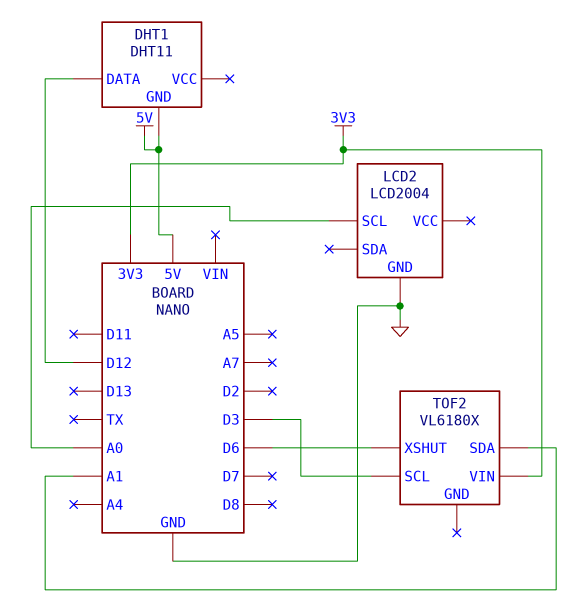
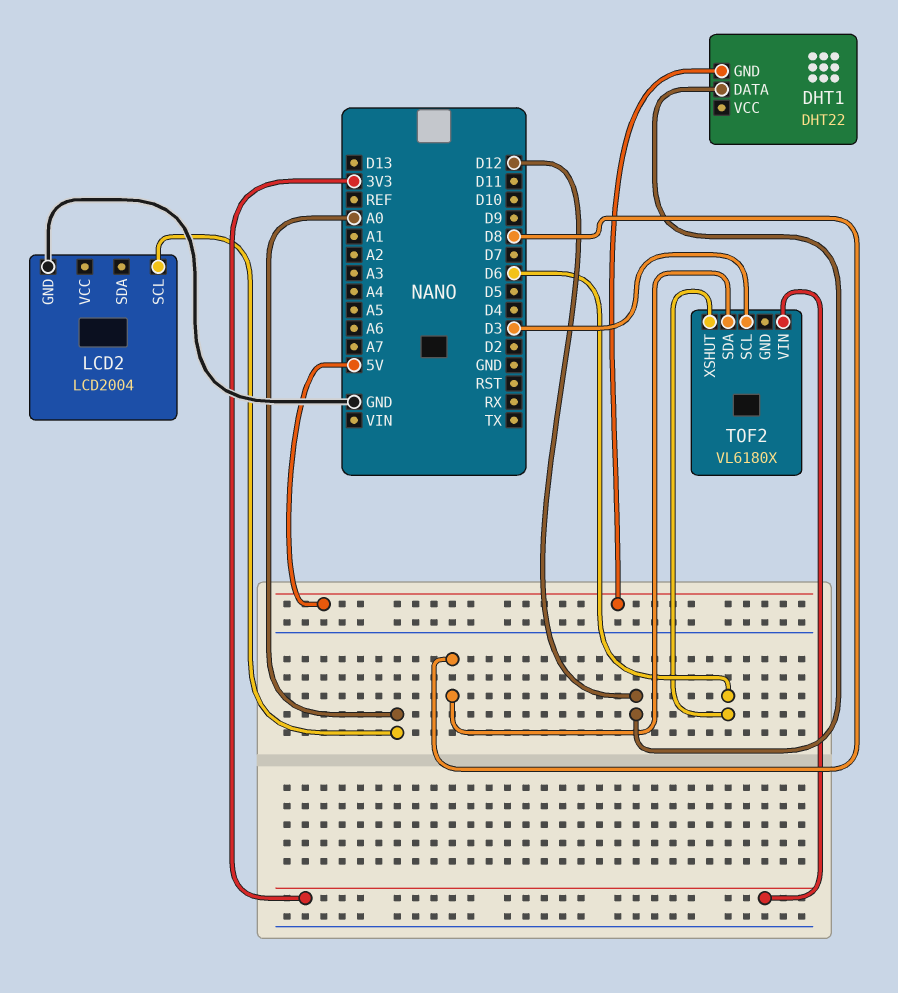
DHT1: DHT11 -> DHT22
TOF2 pin SDA: A1 -> D8

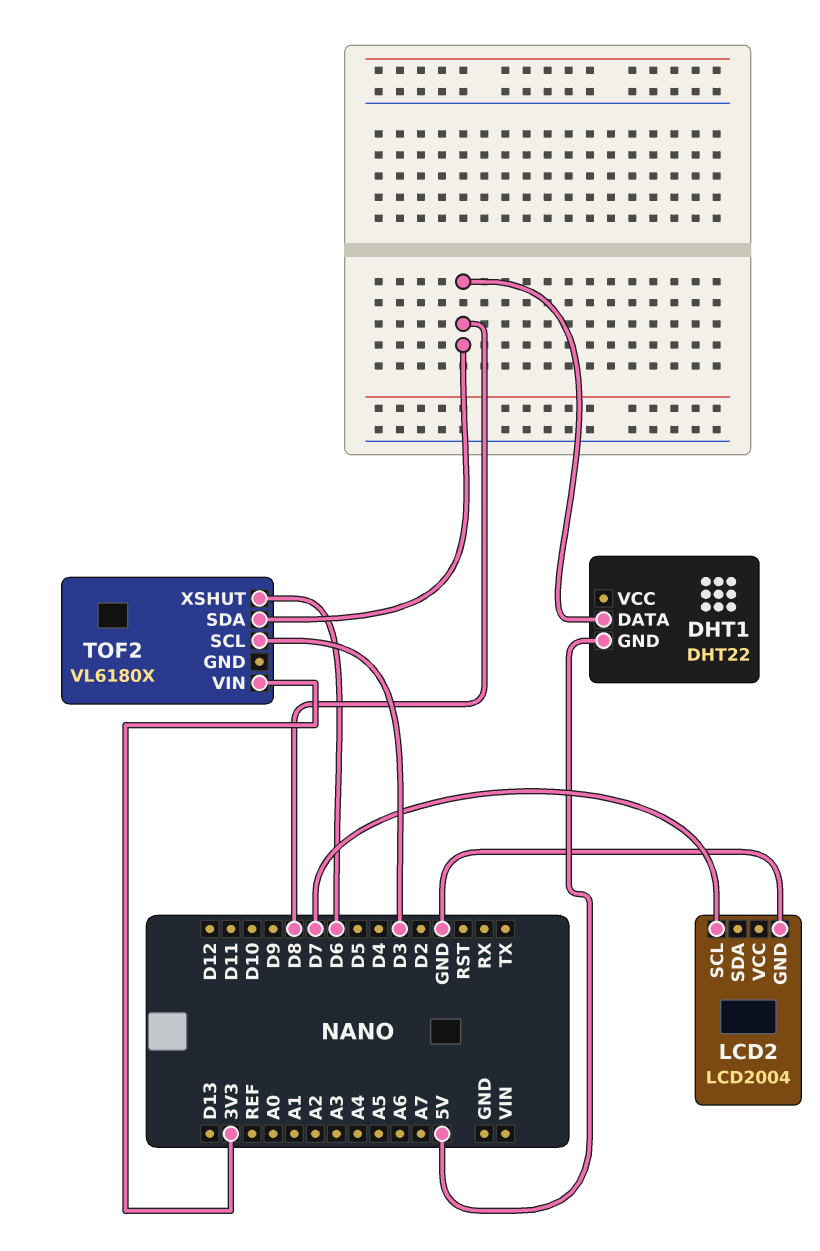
DHT1 pin DATA: D12 -> D8
LCD2 pin SCL: A0 -> D7

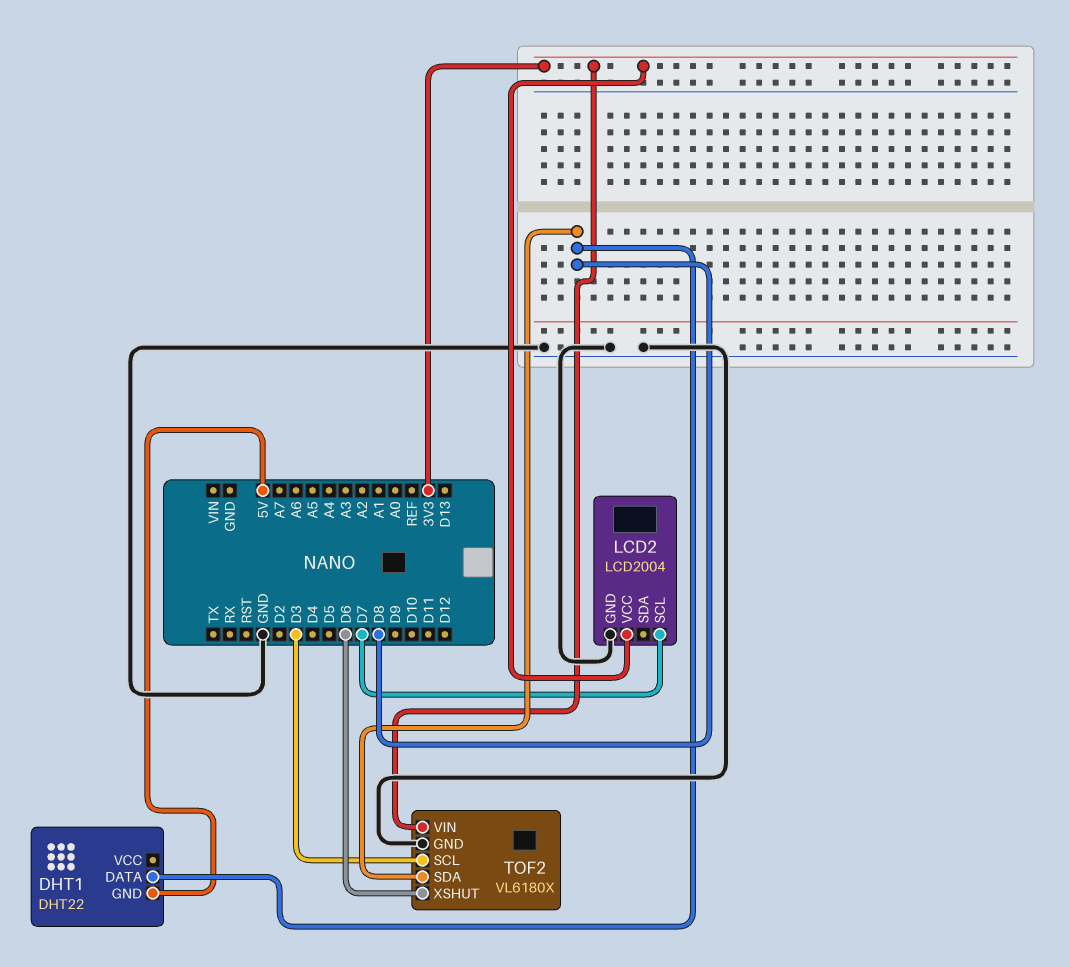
LCD2 pin VCC: none -> 3V3
TOF2 pin GND: none -> GND

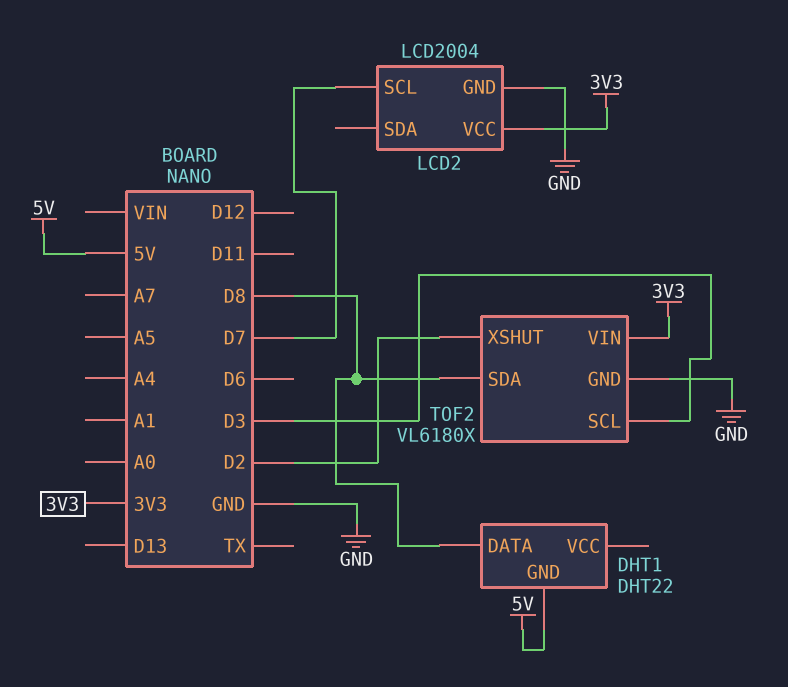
TOF2 pin XSHUT: D6 -> D2

